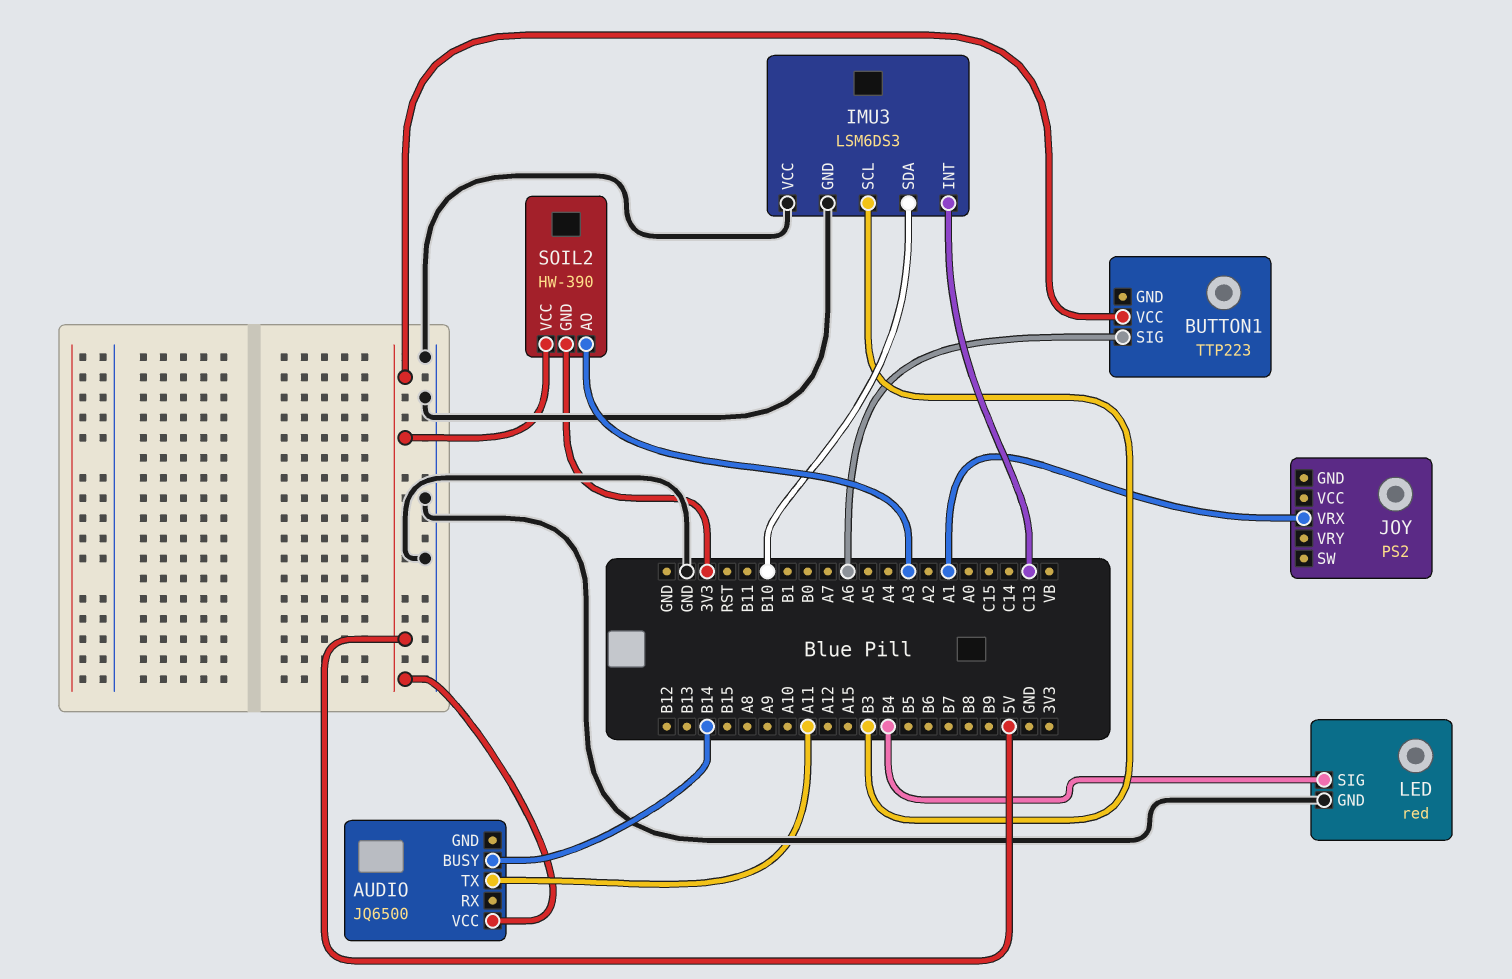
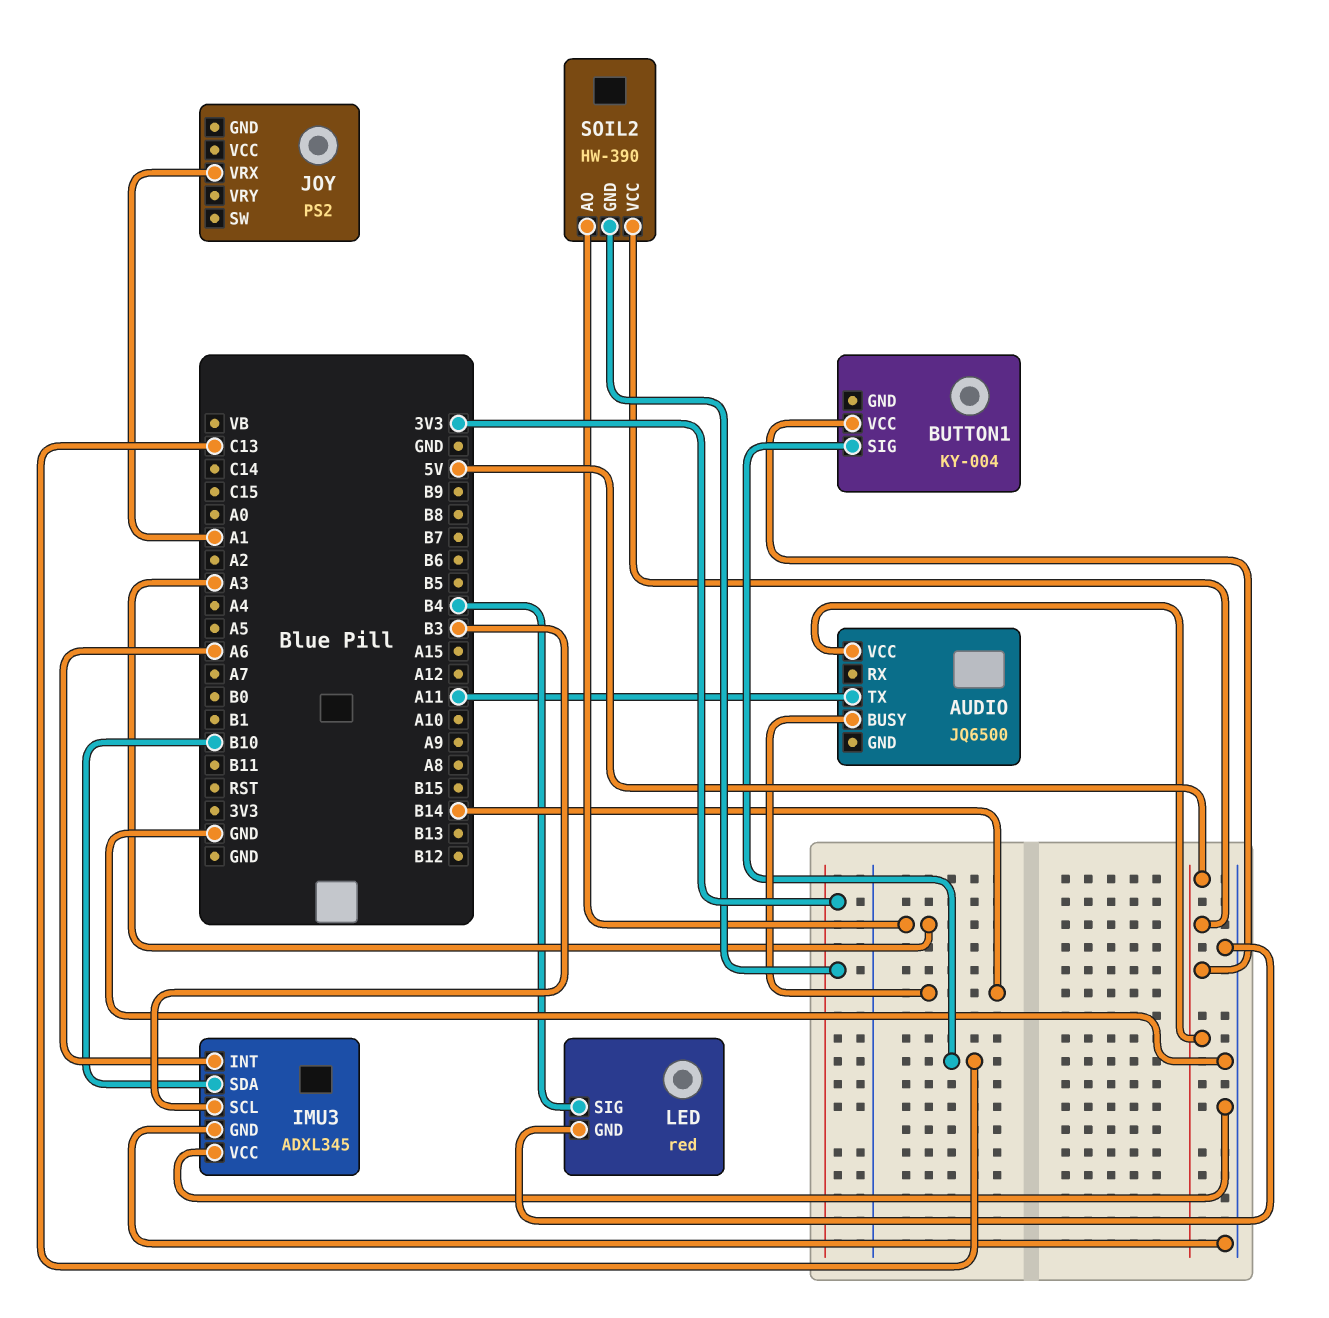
BUTTON1: TTP223 -> KY-004
BUTTON1 pin SIG: A6 -> C13
IMU3: LSM6DS3 -> ADXL345
IMU3 pin INT: C13 -> A6

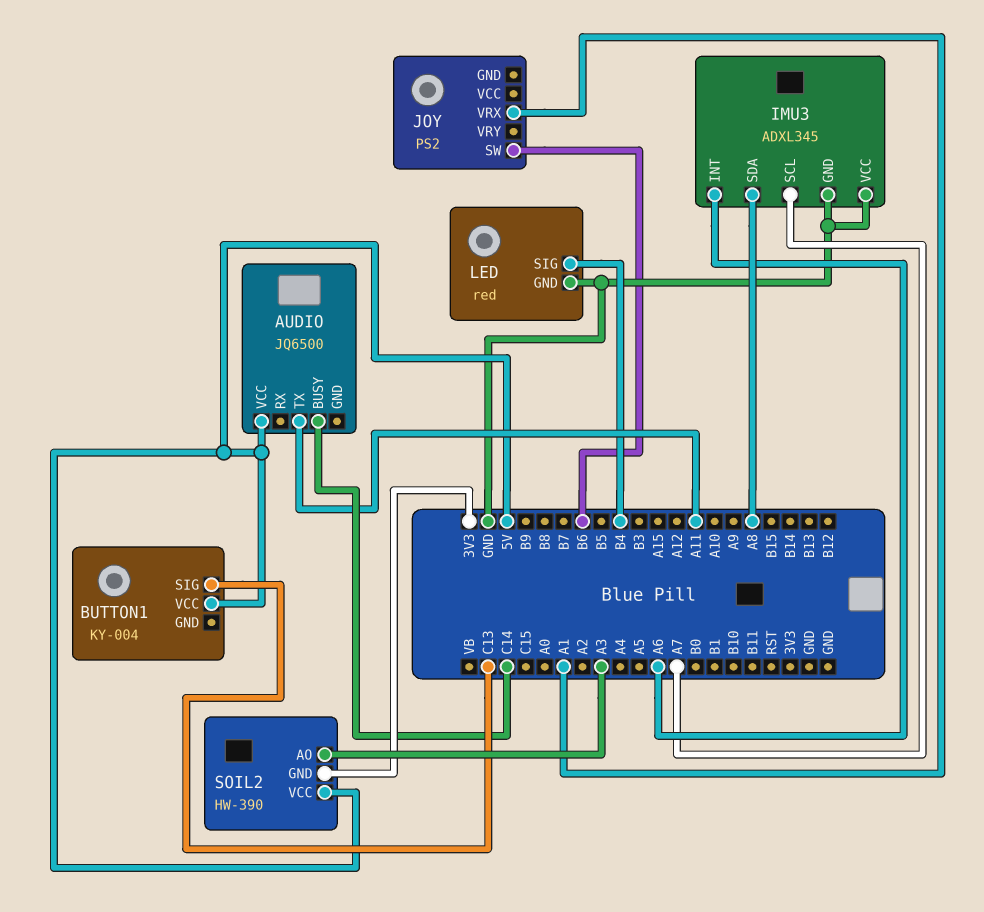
AUDIO pin BUSY: B14 -> C14
IMU3 pin SCL: B3 -> A7
IMU3 pin SDA: B10 -> A8
JOY pin SW: none -> B6

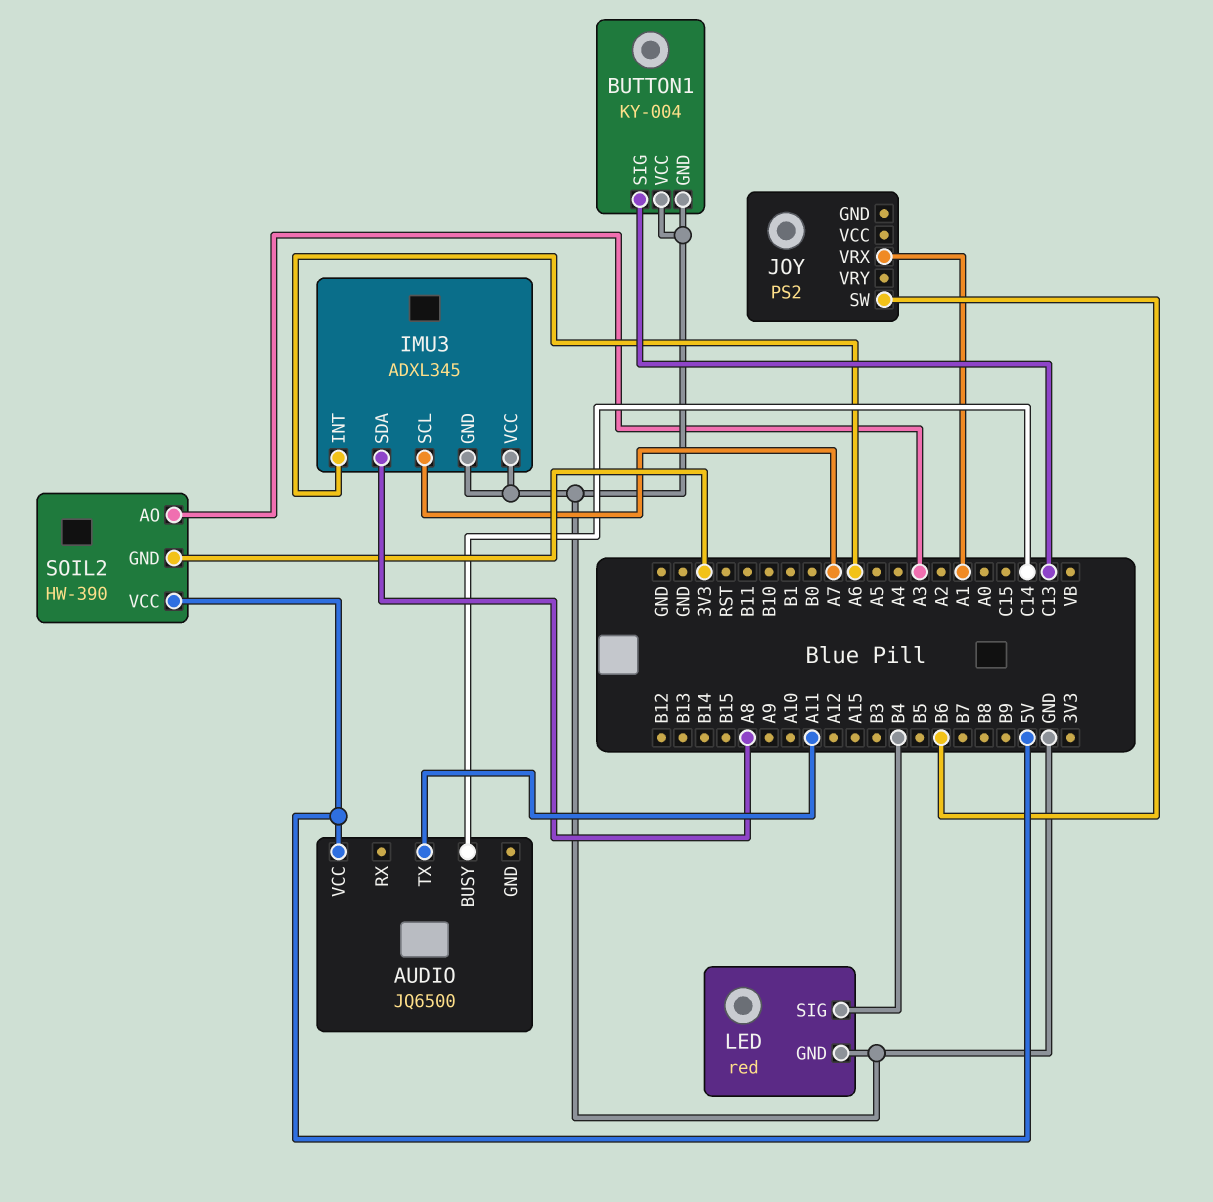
BUTTON1 pin GND: none -> GND
BUTTON1 pin VCC: 5V -> GND

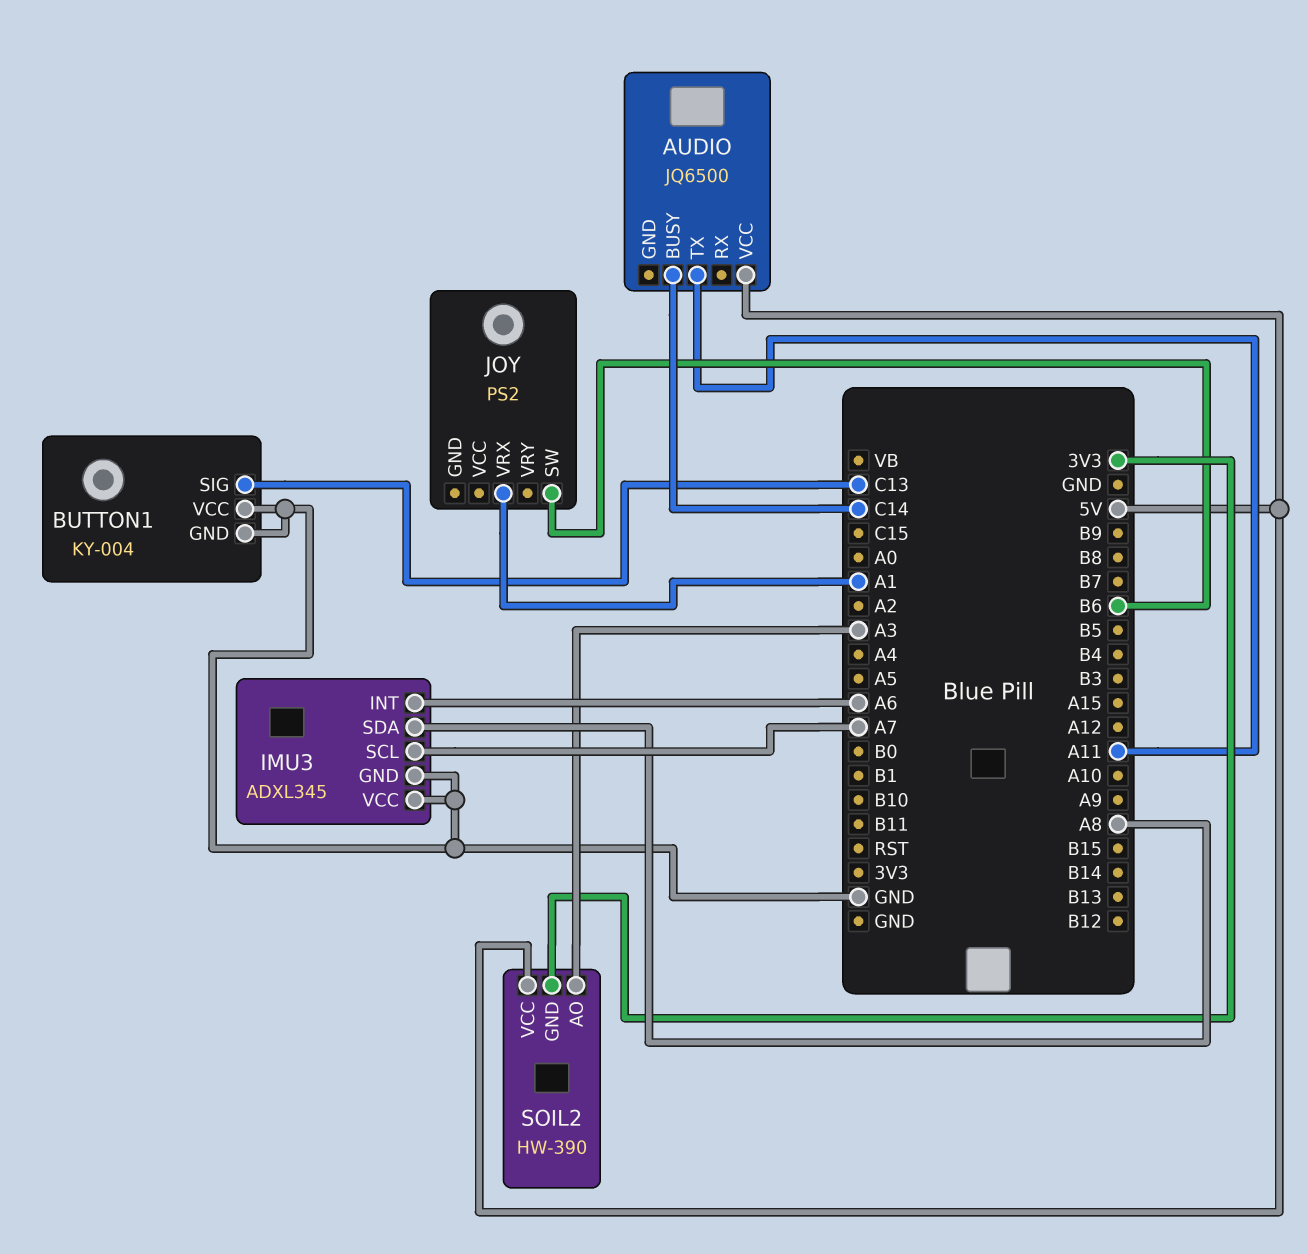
LED: red -> none
LED pin GND: GND -> none
LED pin SIG: B4 -> none

